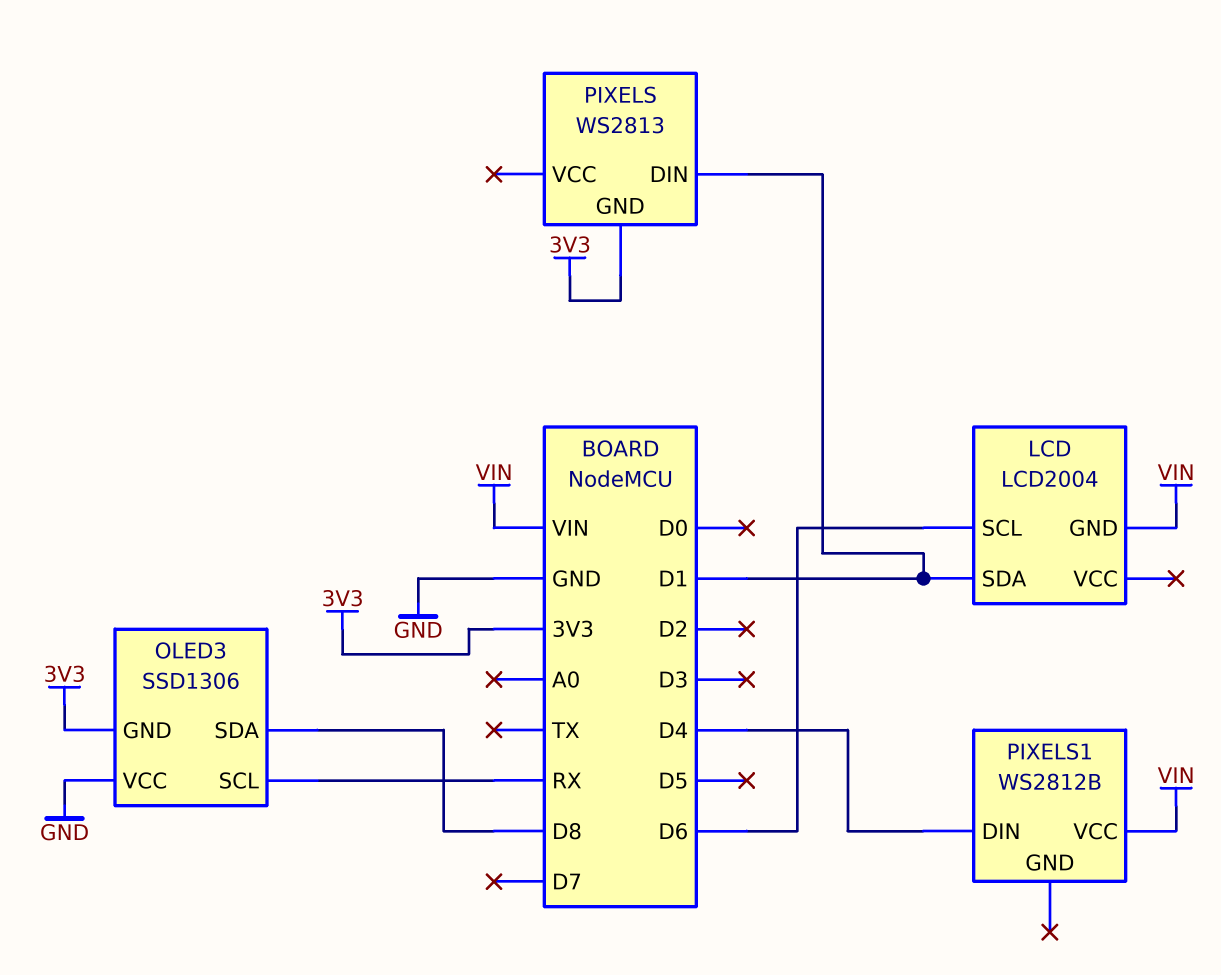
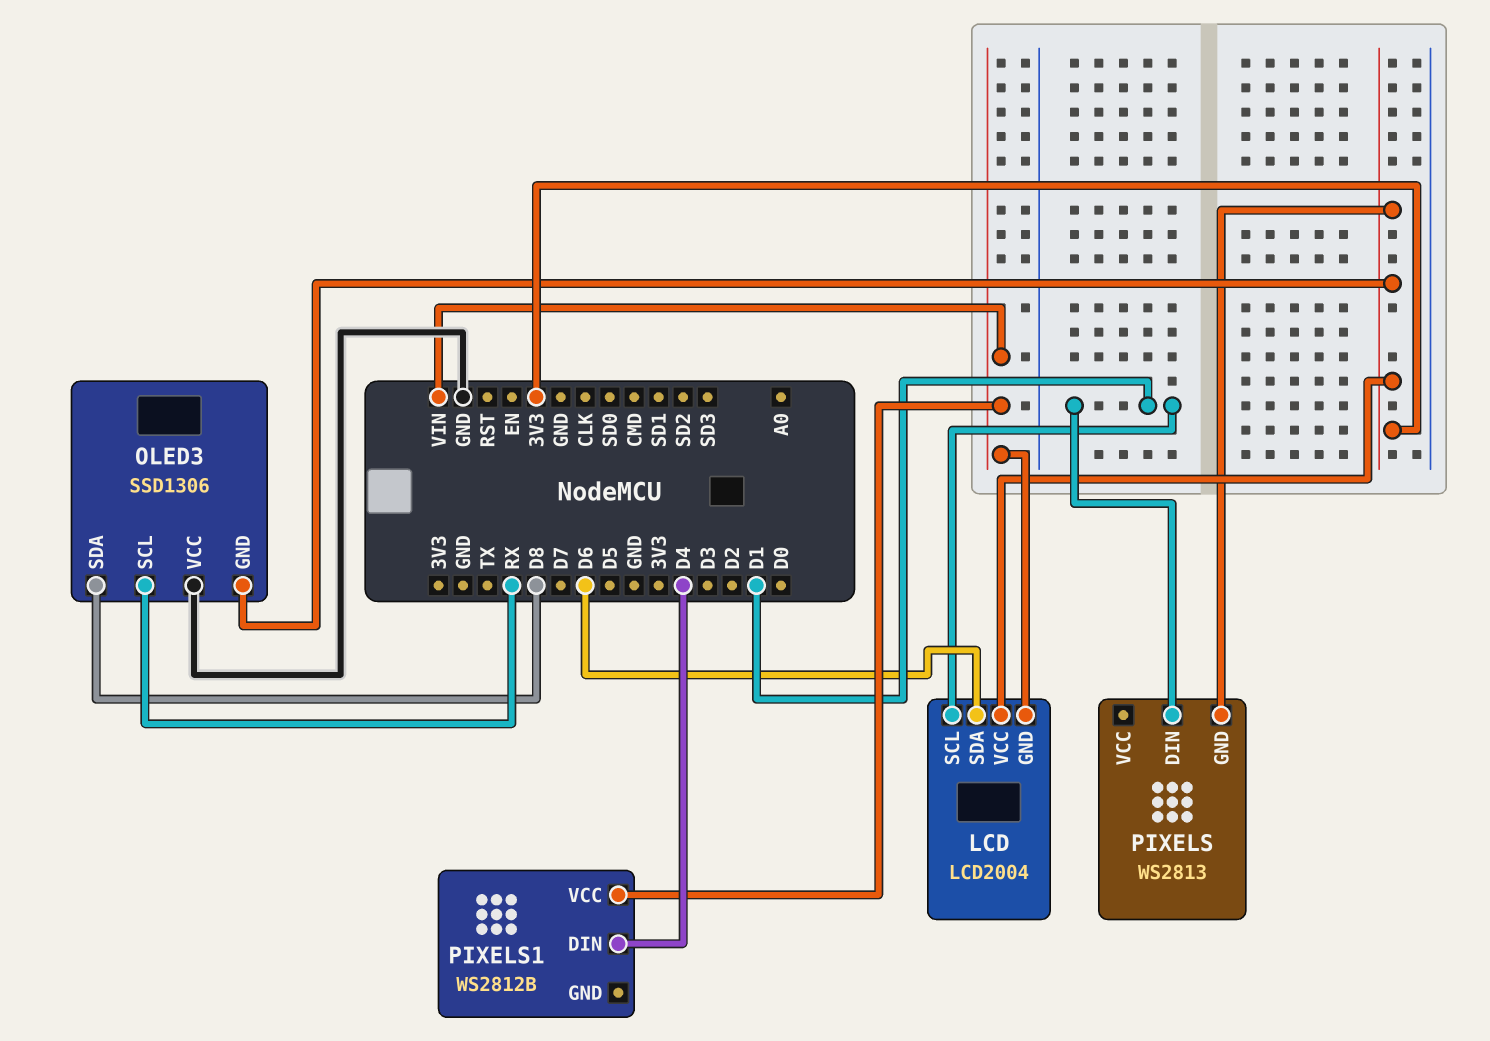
LCD pin SCL: D6 -> D1
LCD pin SDA: D1 -> D6
LCD pin VCC: none -> 3V3

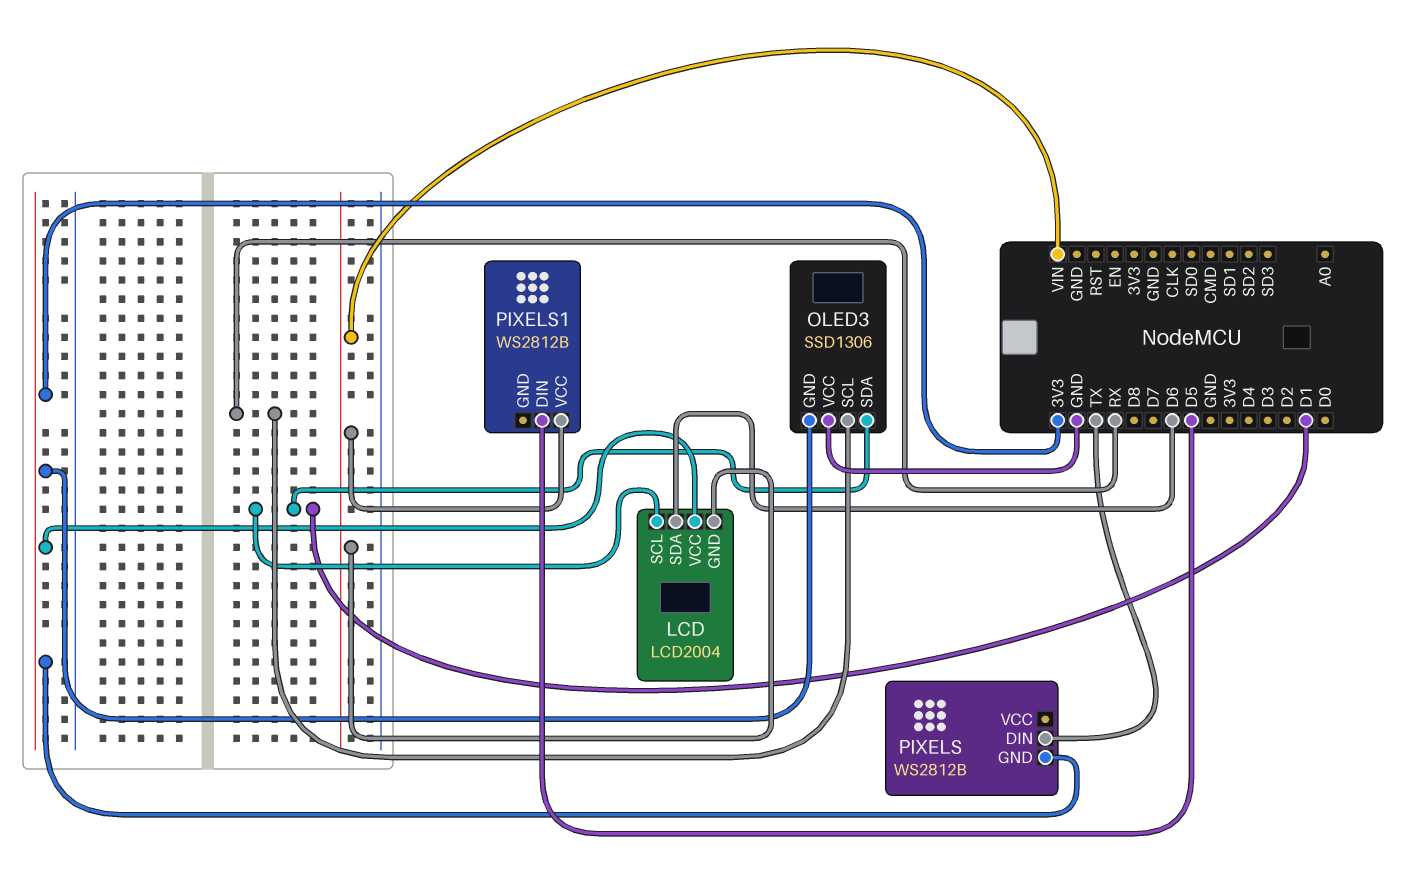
OLED3 pin SDA: D8 -> D1
PIXELS: WS2813 -> WS2812B
PIXELS pin DIN: D1 -> TX
PIXELS1 pin DIN: D4 -> D5

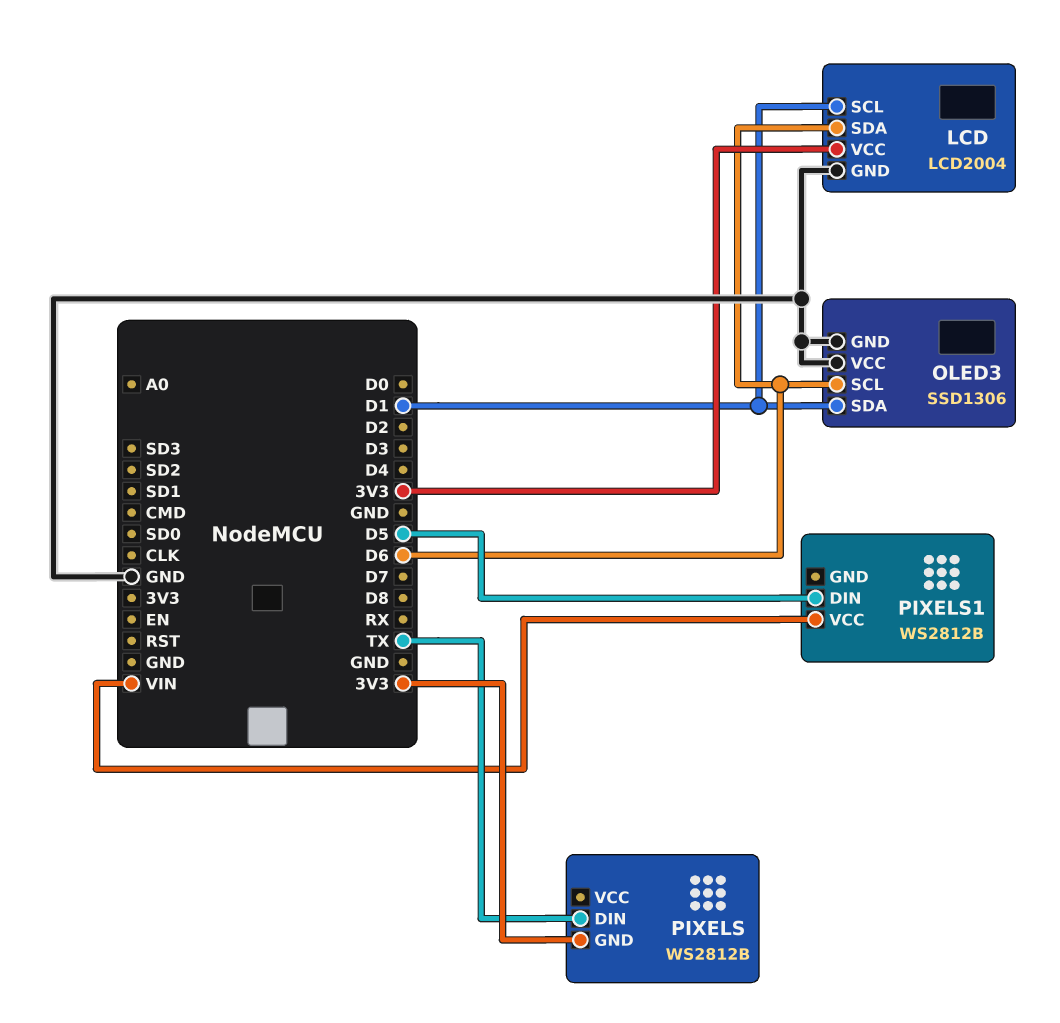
LCD pin GND: VIN -> GND
OLED3 pin GND: 3V3 -> GND
OLED3 pin SCL: RX -> D6

